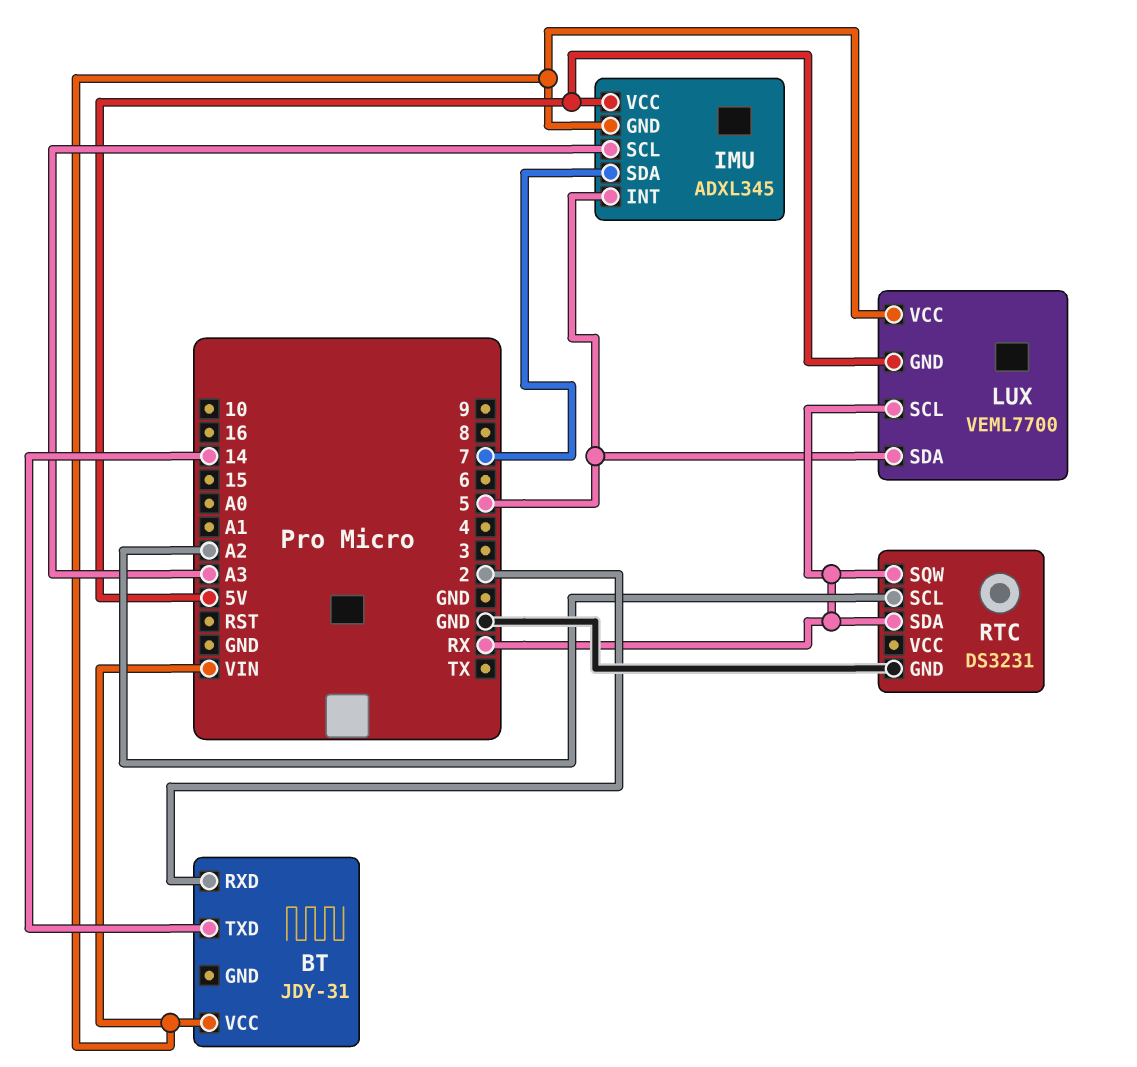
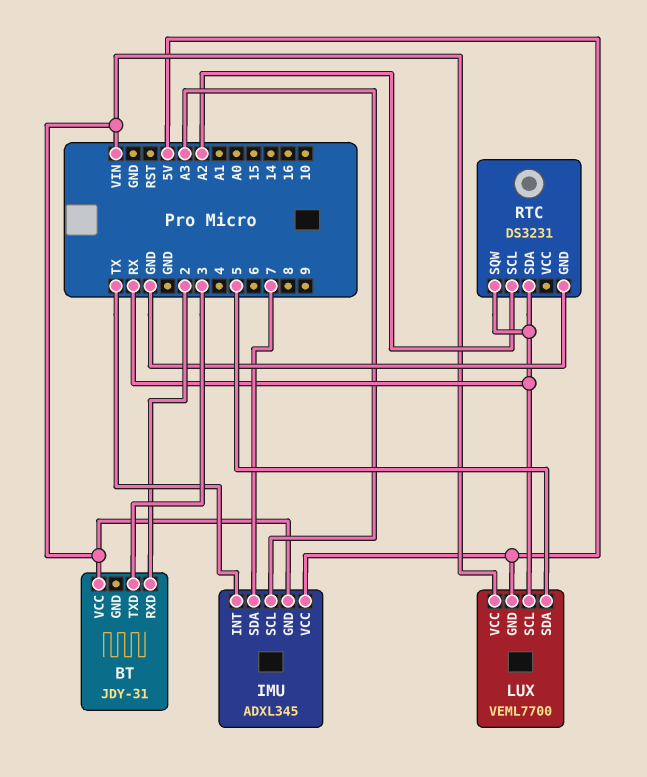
BT pin TXD: 14 -> 3
IMU pin INT: 5 -> TX

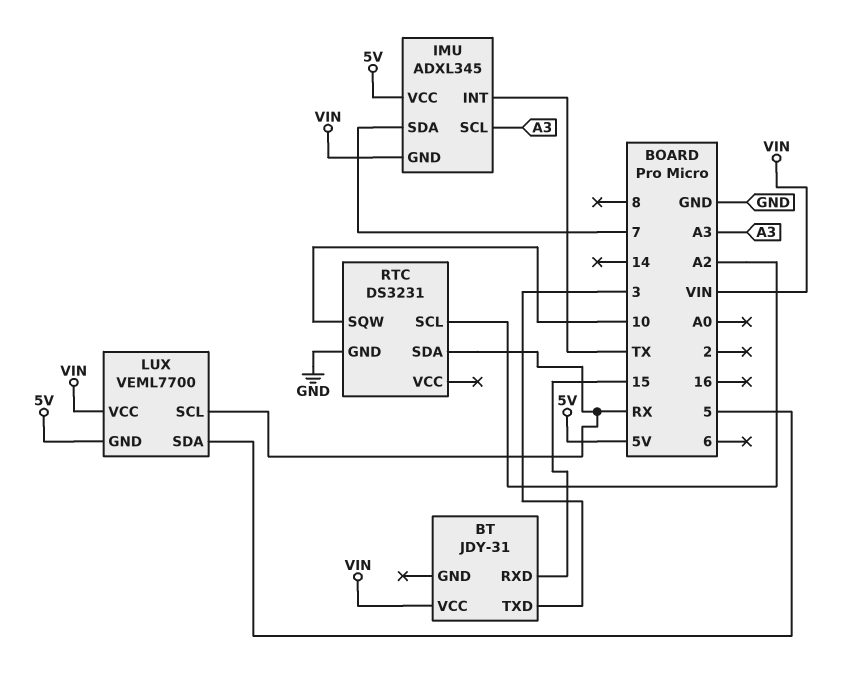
BT pin RXD: 2 -> 15
RTC pin SQW: RX -> 10

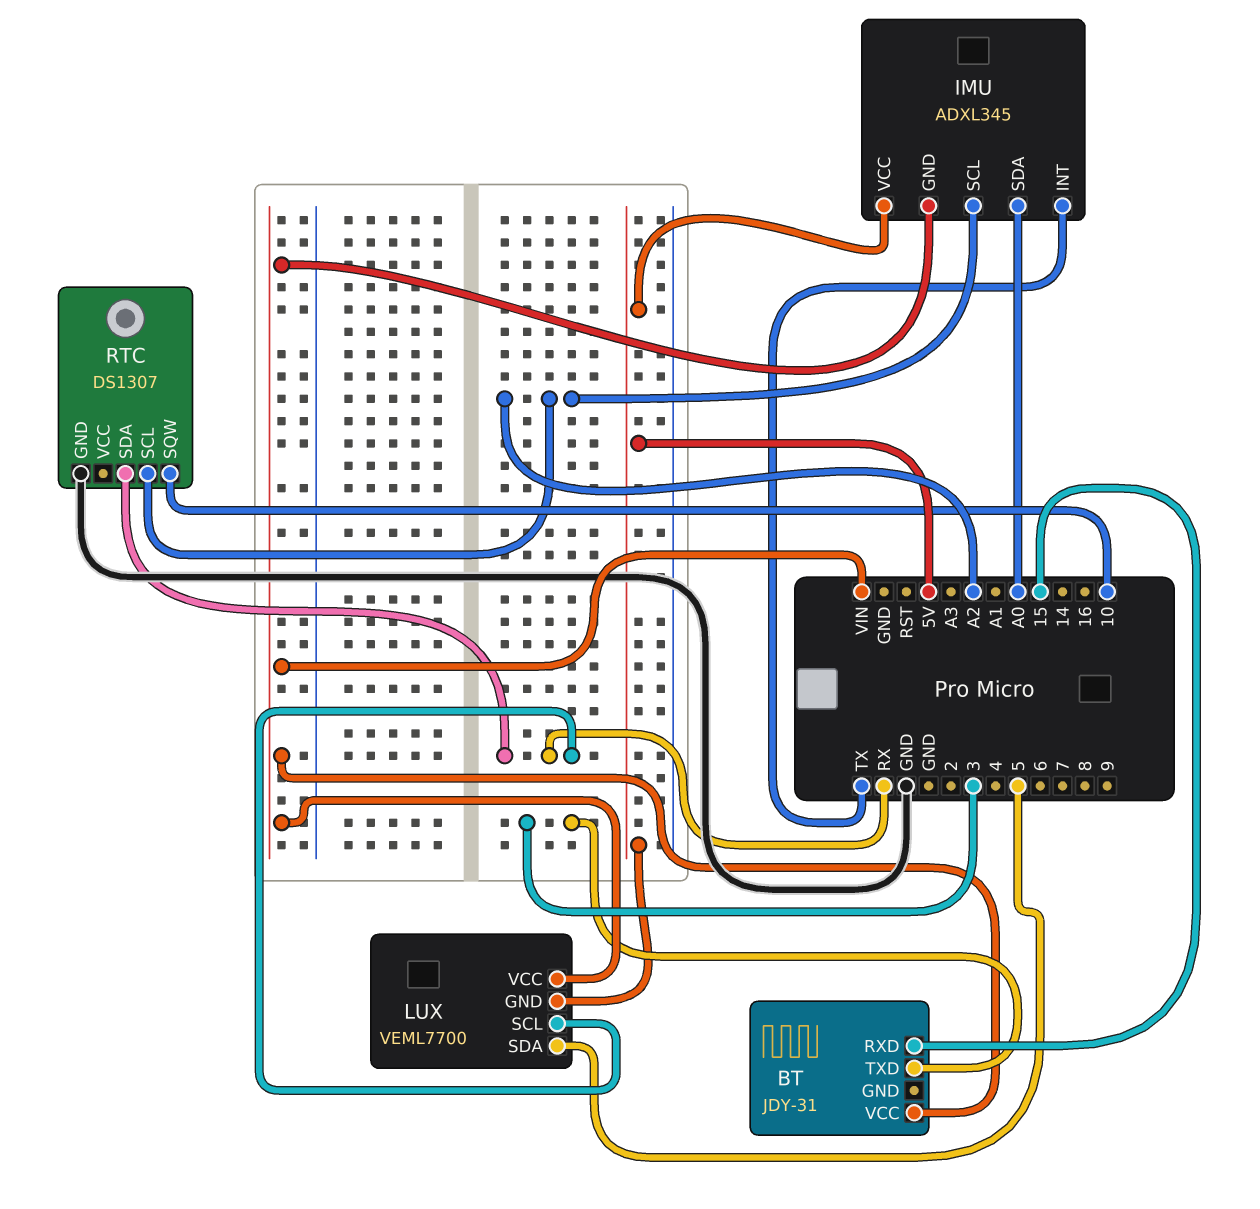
IMU pin SCL: A3 -> A2
IMU pin SDA: 7 -> A0
RTC: DS3231 -> DS1307

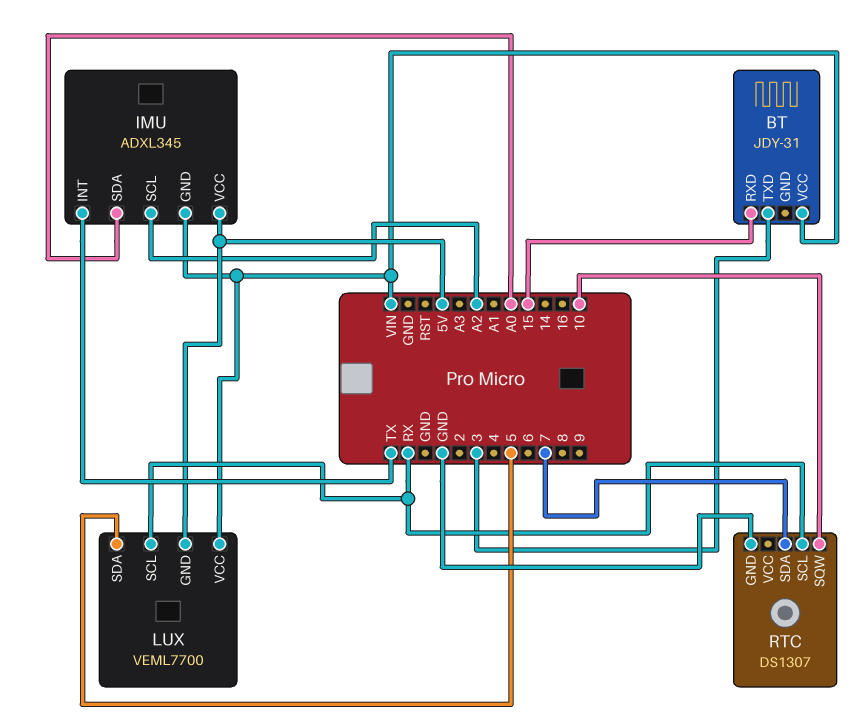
RTC pin SCL: A2 -> RX
RTC pin SDA: RX -> 7

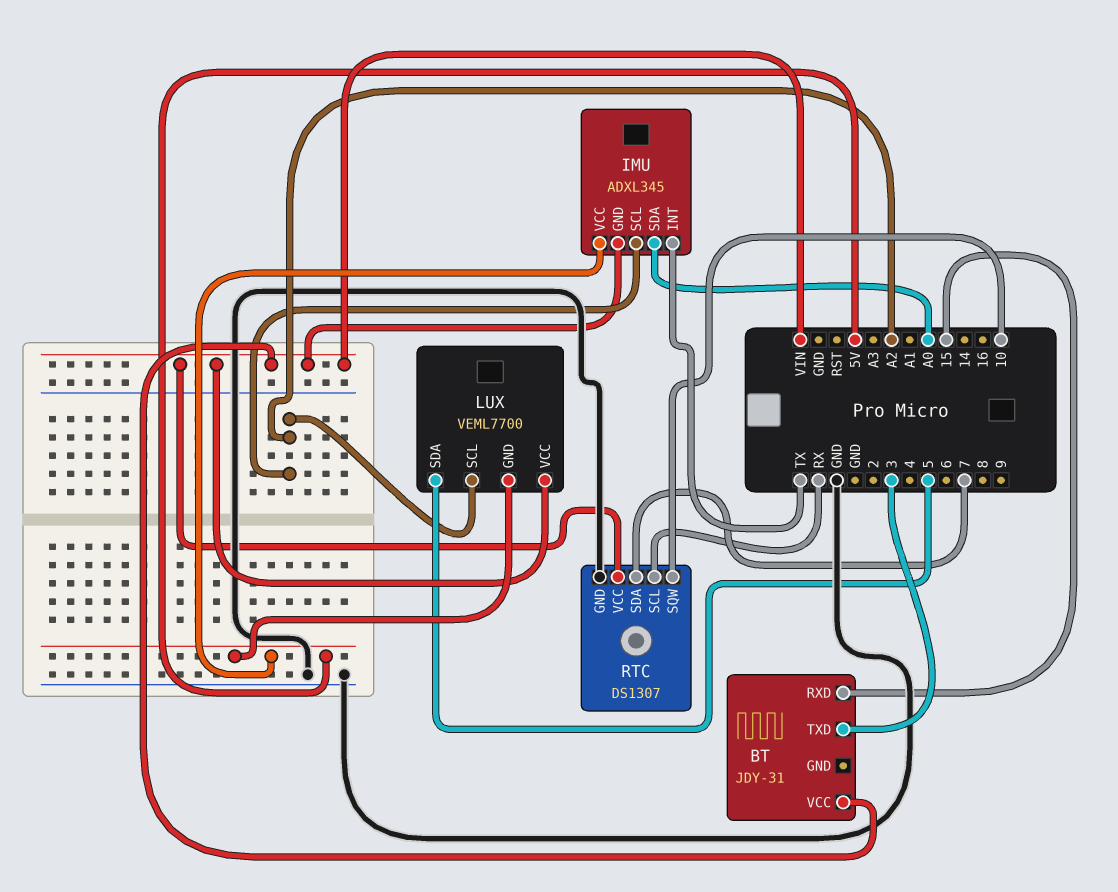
LUX pin SCL: RX -> A2
RTC pin VCC: none -> VIN

